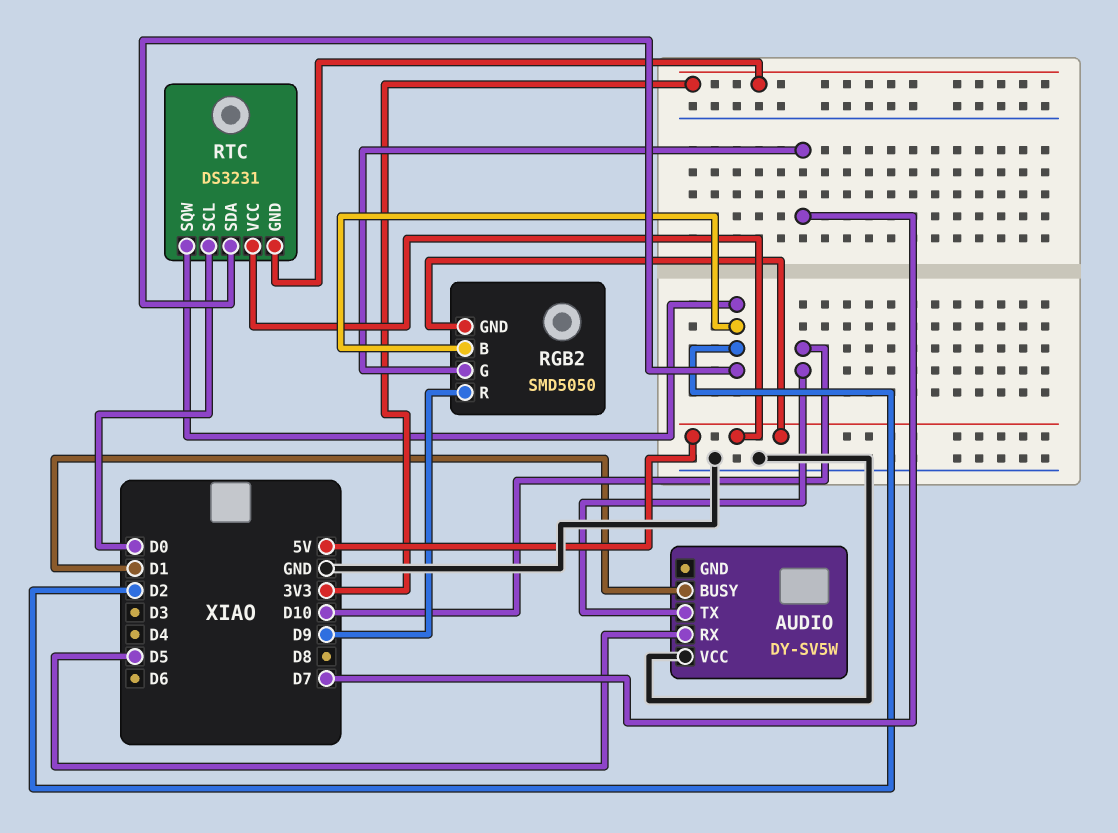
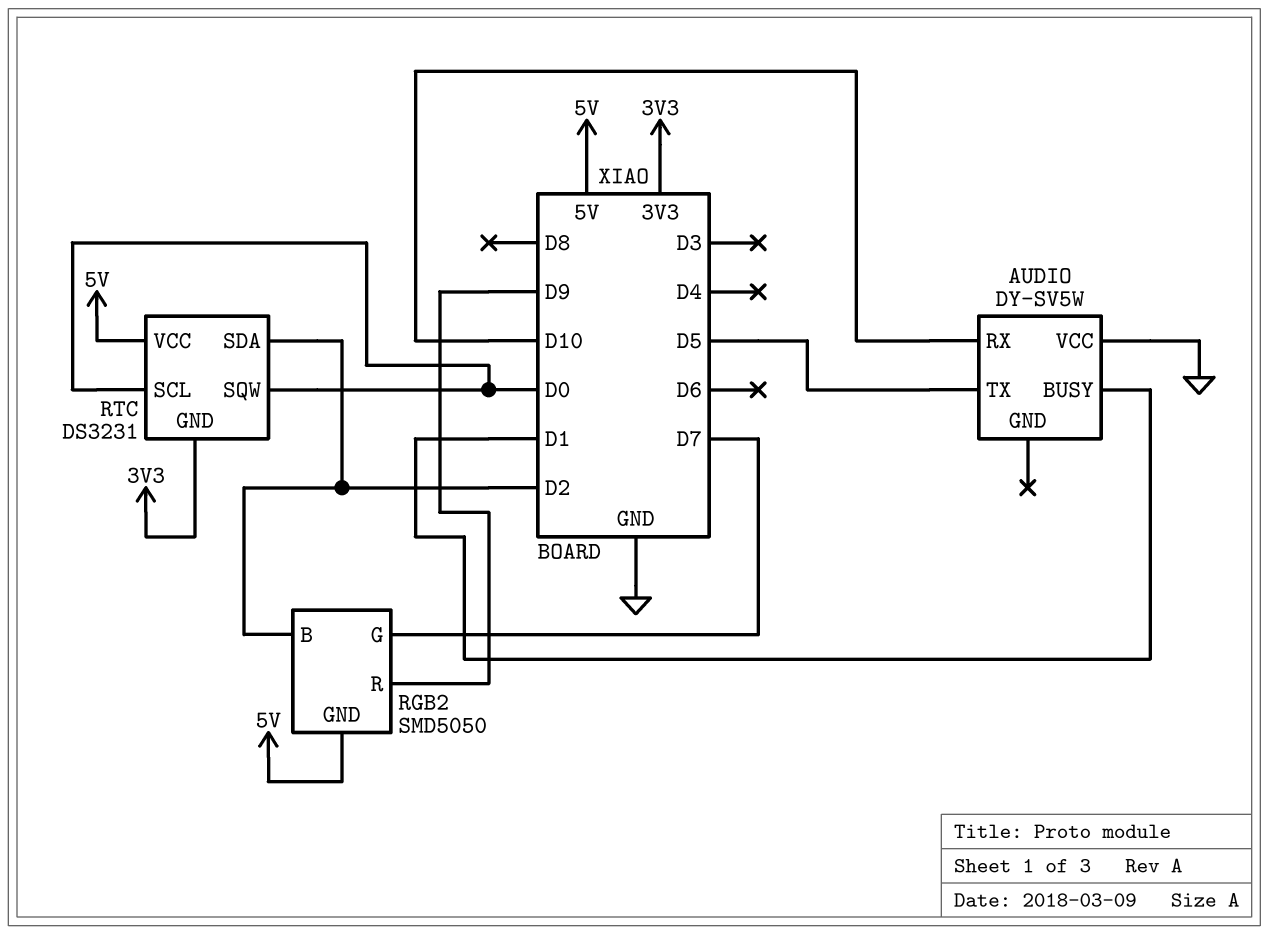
AUDIO pin RX: D5 -> D10
AUDIO pin TX: D10 -> D5
RTC pin SQW: D2 -> D0

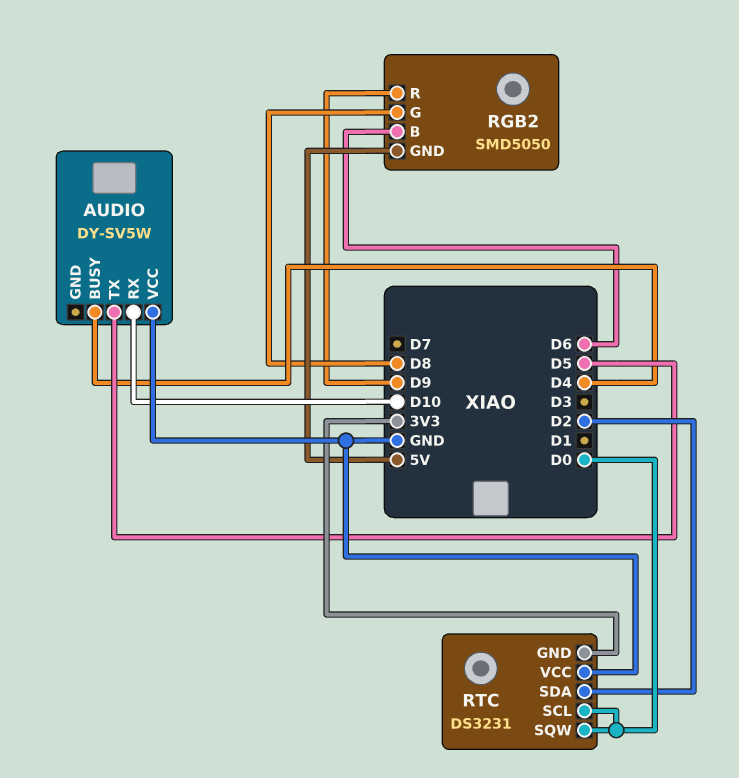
AUDIO pin BUSY: D1 -> D4
RGB2 pin B: D2 -> D6
RGB2 pin G: D7 -> D8
RTC pin VCC: 5V -> GND

